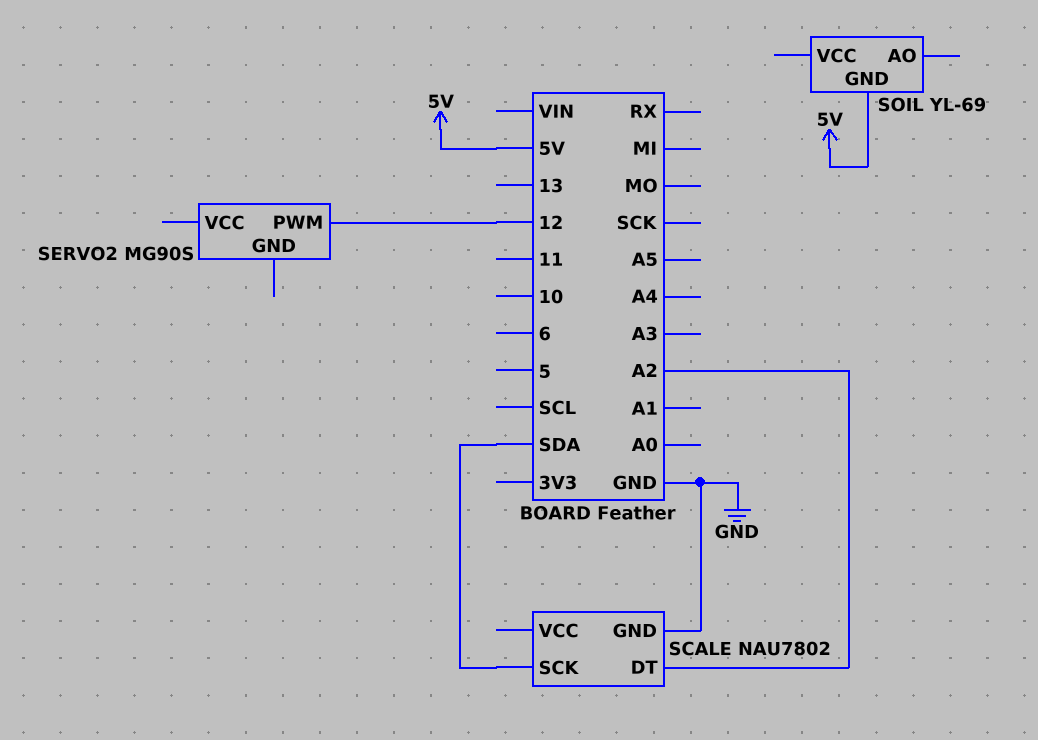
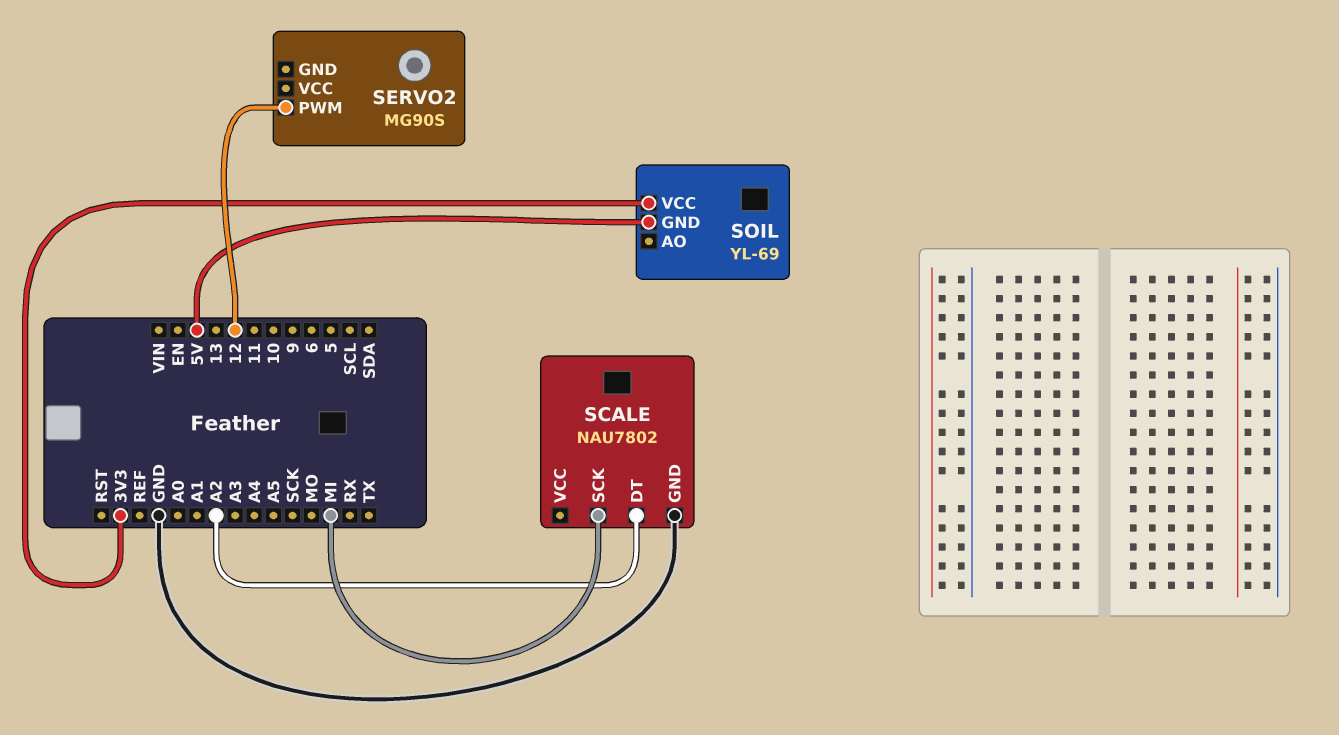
SCALE pin SCK: SDA -> MI
SOIL pin VCC: none -> 3V3

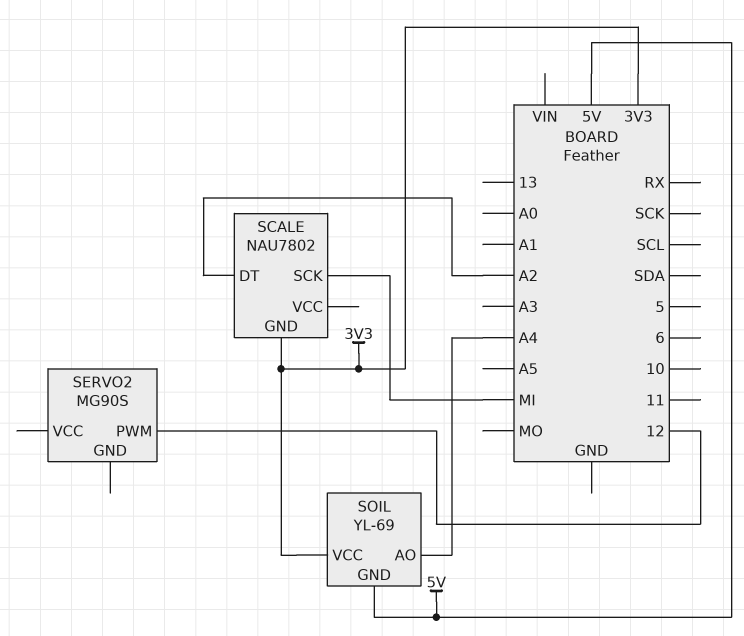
SCALE pin GND: GND -> 3V3
SOIL pin AO: none -> A4

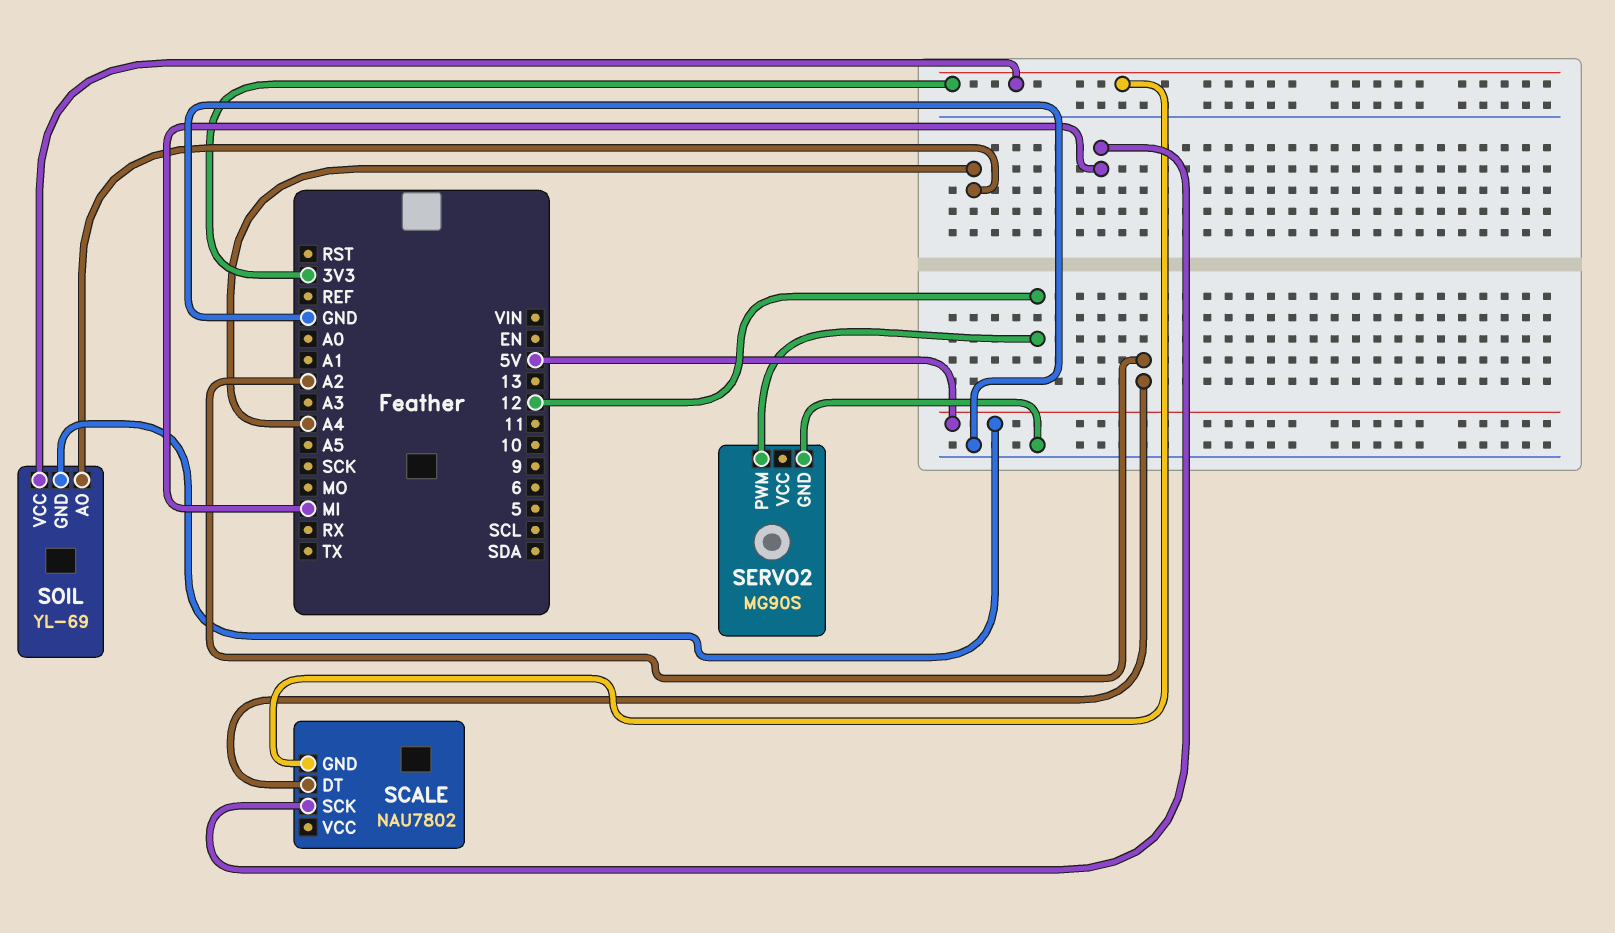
SERVO2 pin GND: none -> GND

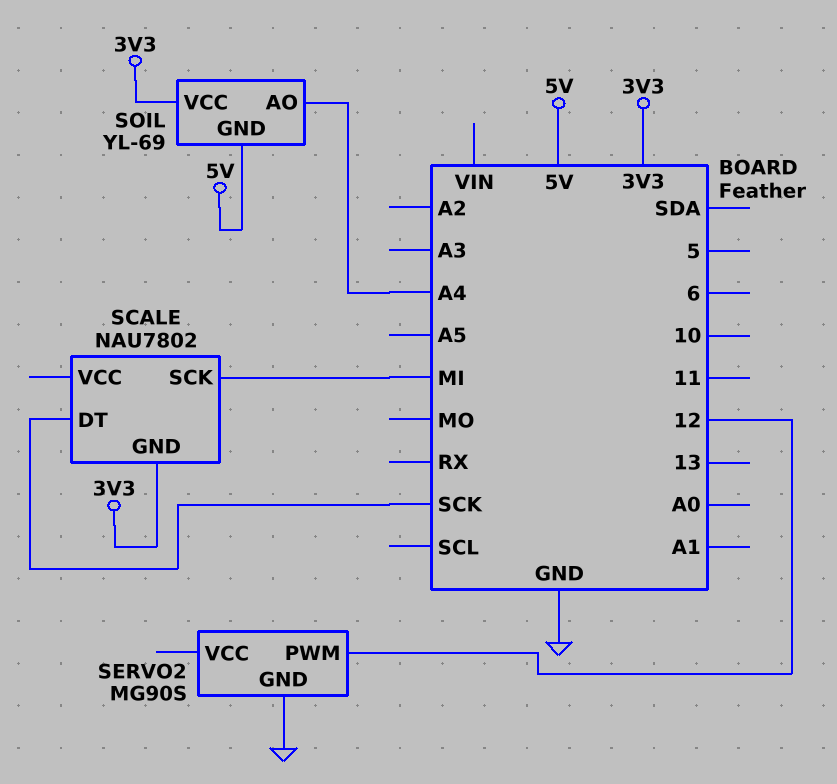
SCALE pin DT: A2 -> SCK

